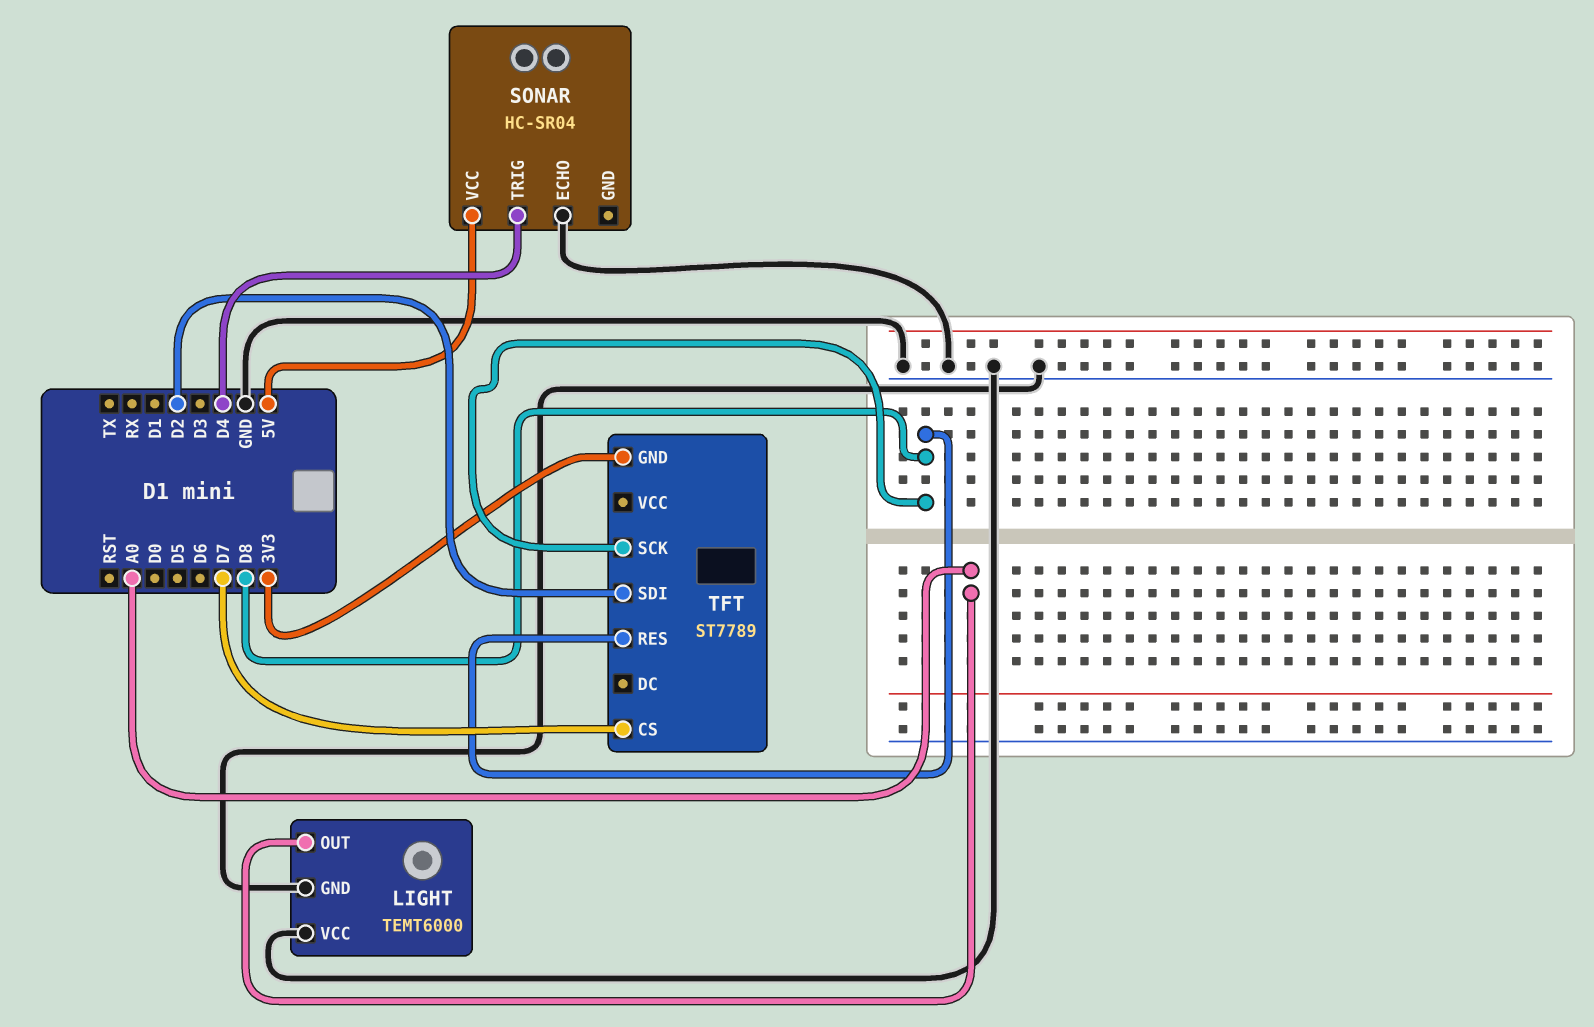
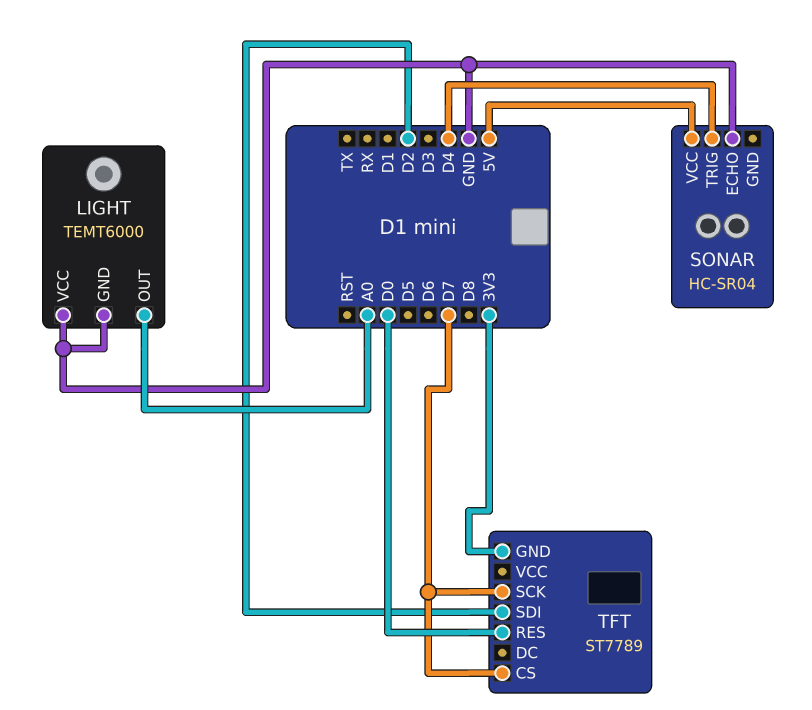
TFT pin RES: D8 -> D0
TFT pin SCK: D8 -> D7

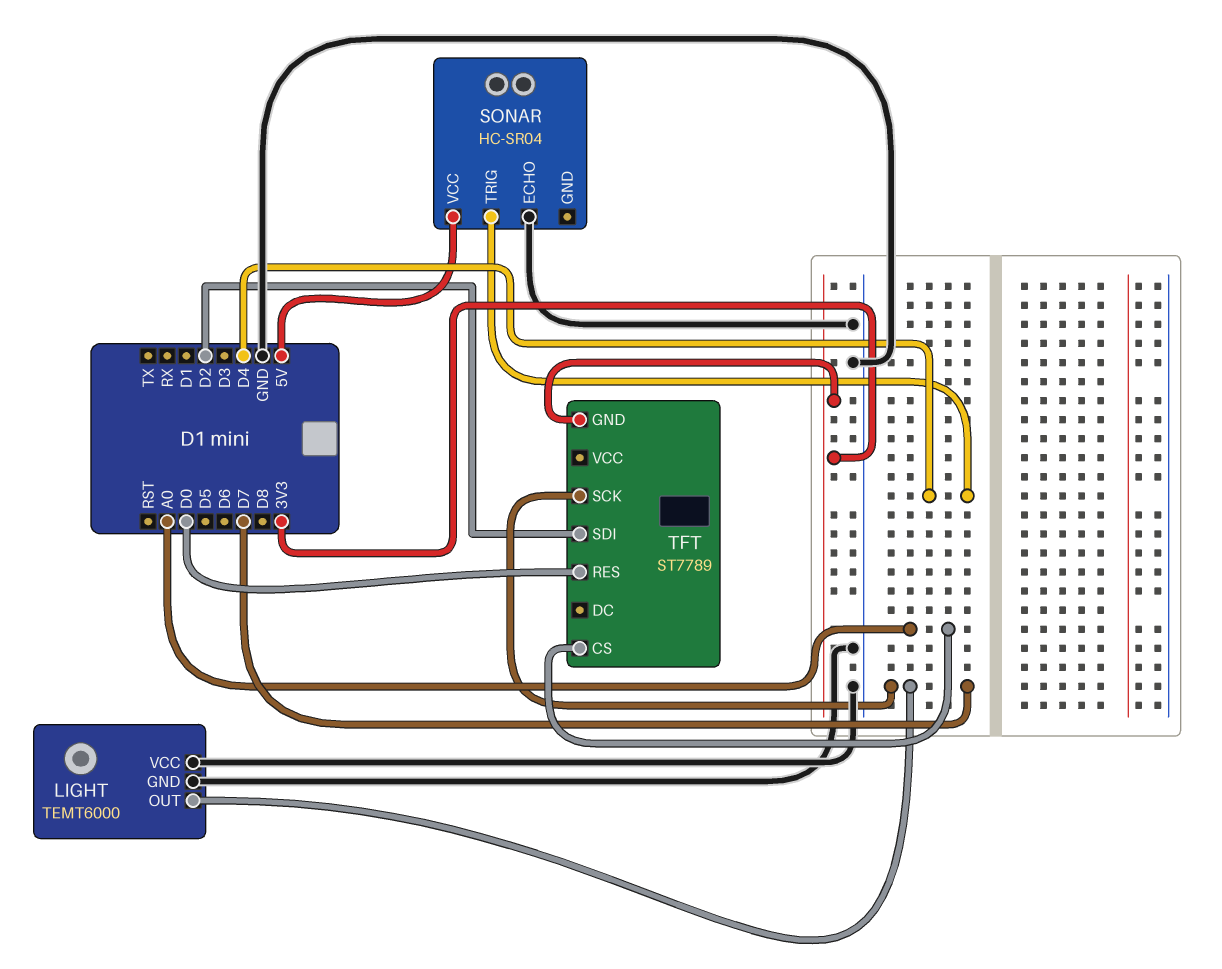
LIGHT pin OUT: A0 -> D7
TFT pin CS: D7 -> A0

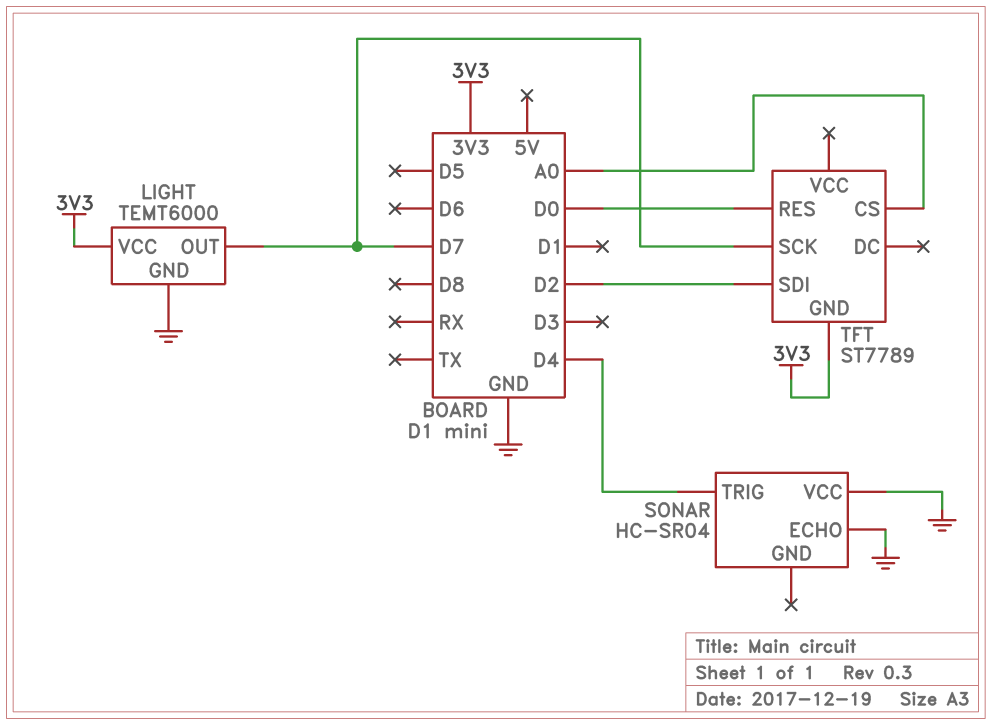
LIGHT pin VCC: GND -> 3V3
SONAR pin VCC: 5V -> GND

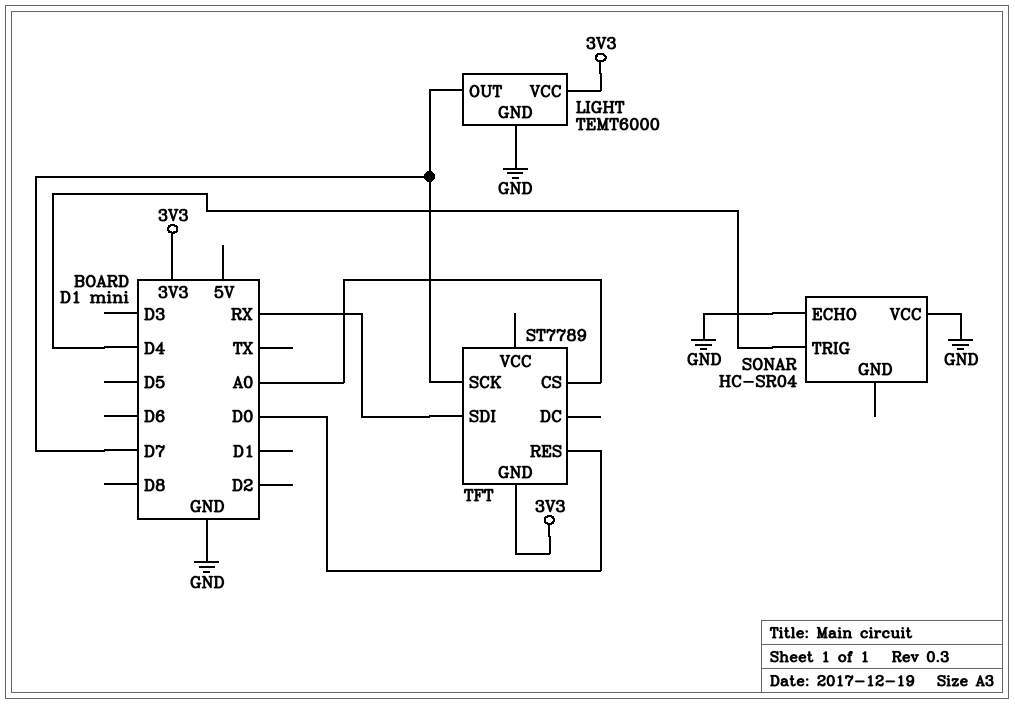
TFT pin SDI: D2 -> RX

